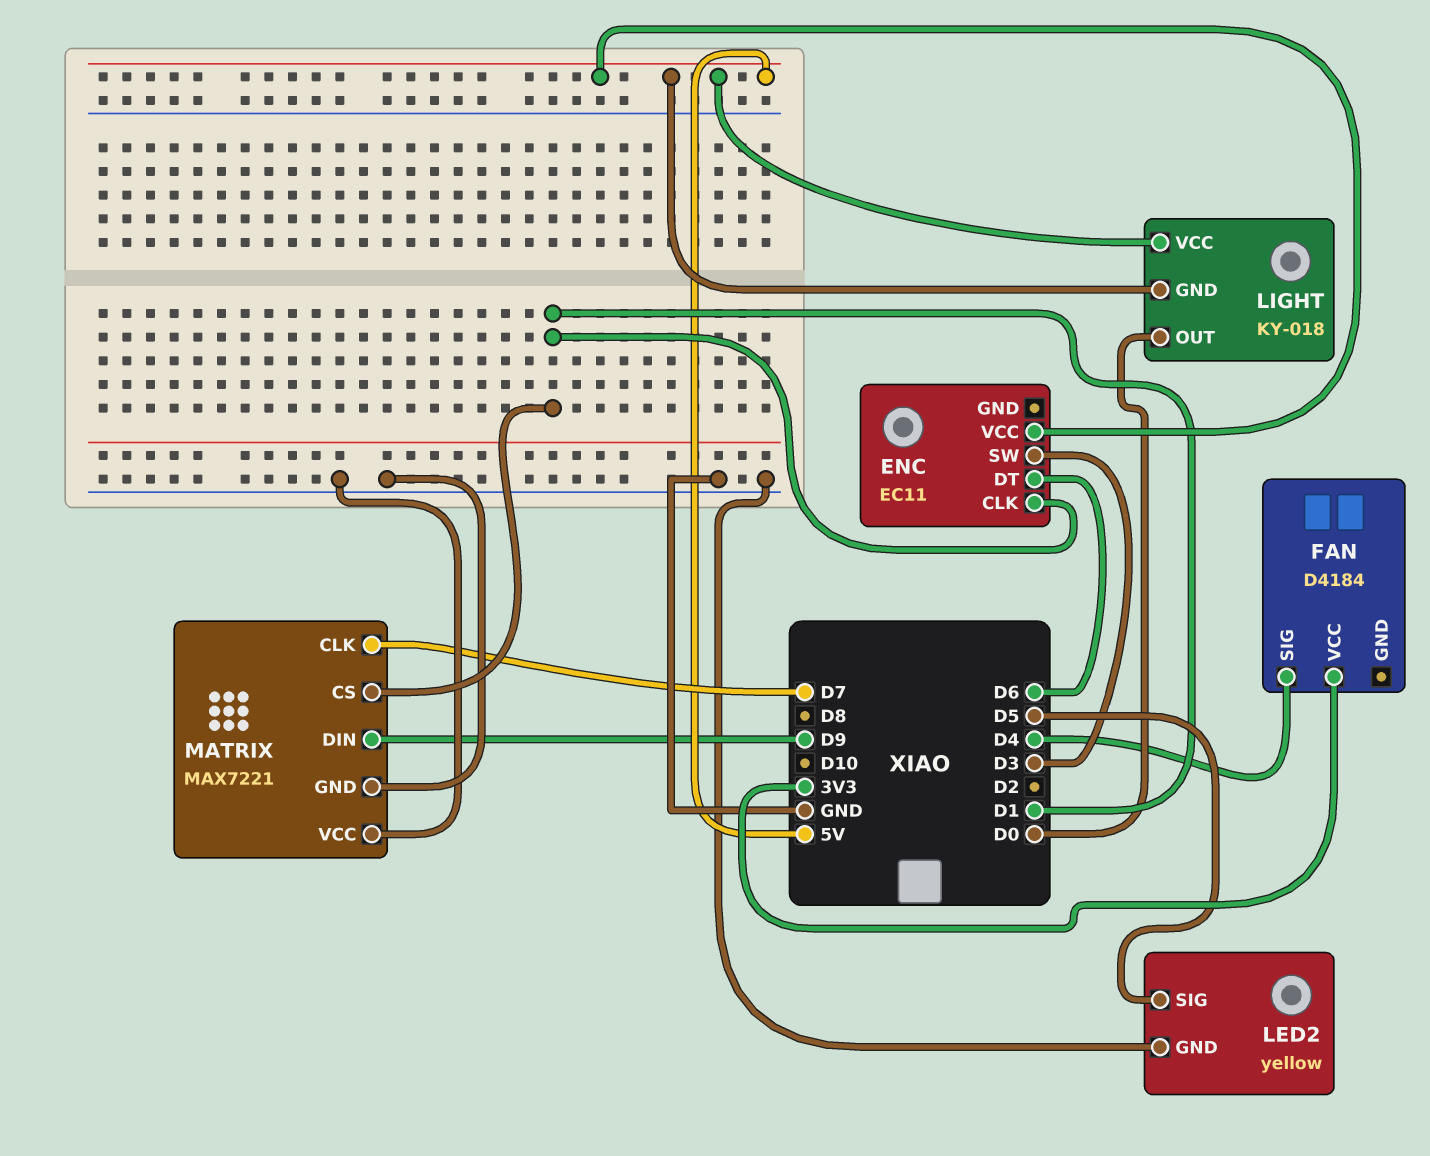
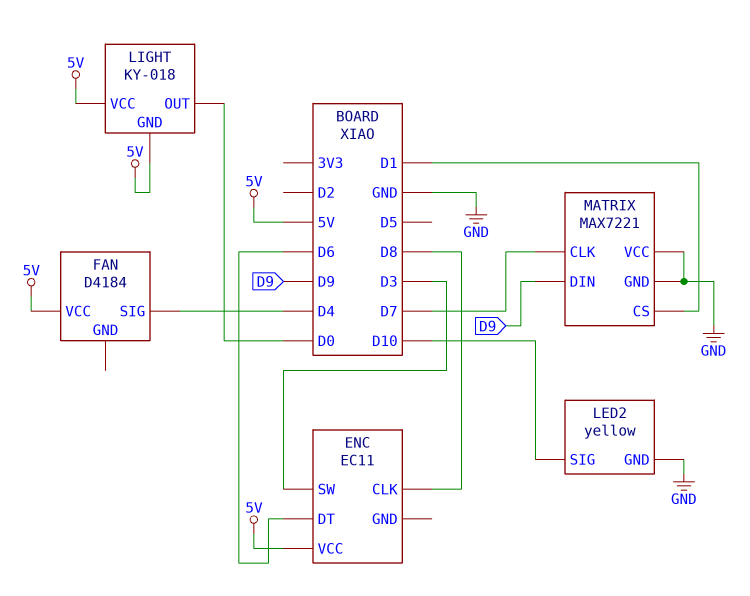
ENC pin CLK: D1 -> D8
FAN pin VCC: 3V3 -> 5V
LED2 pin SIG: D5 -> D10

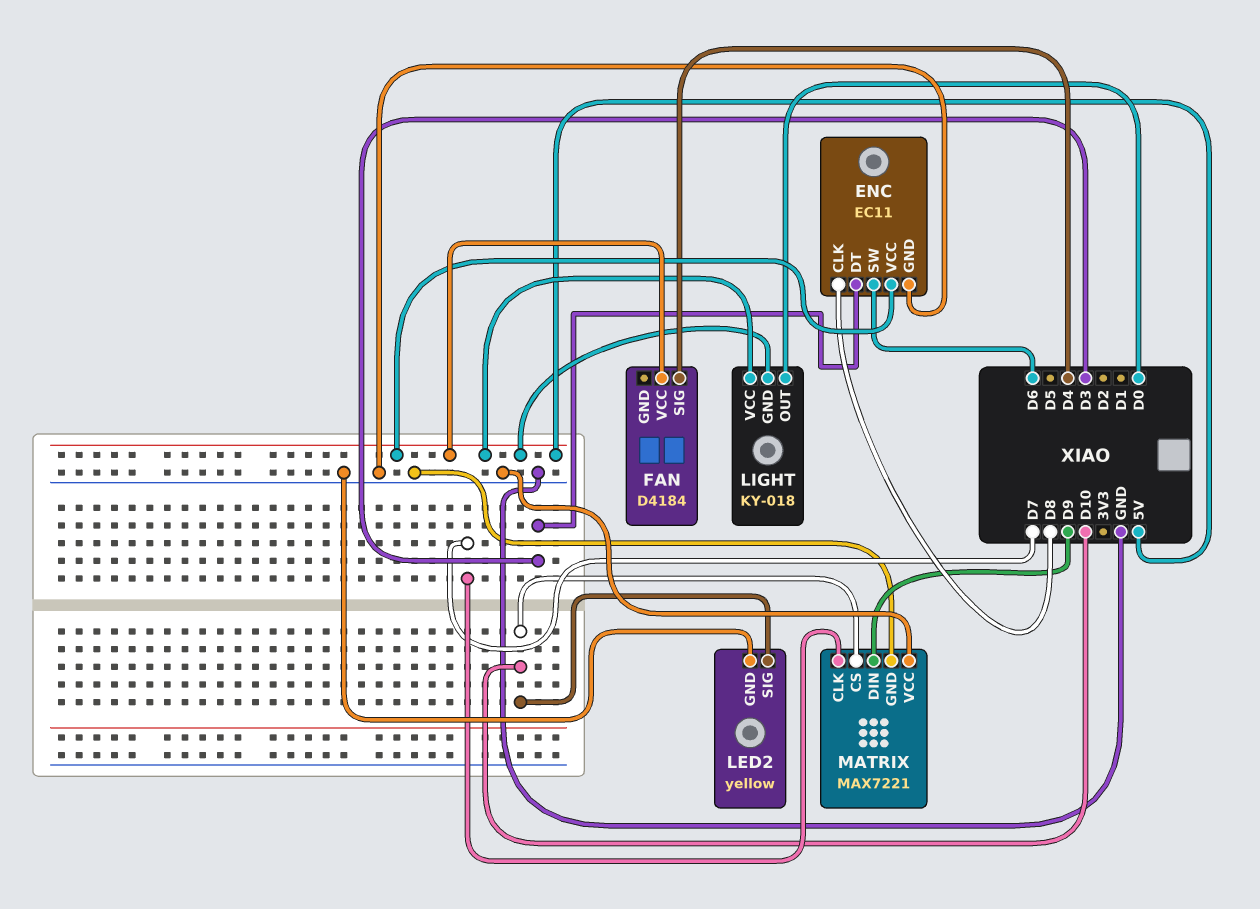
ENC pin DT: D6 -> D3
ENC pin GND: none -> GND
ENC pin SW: D3 -> D6
MATRIX pin CS: D1 -> D10

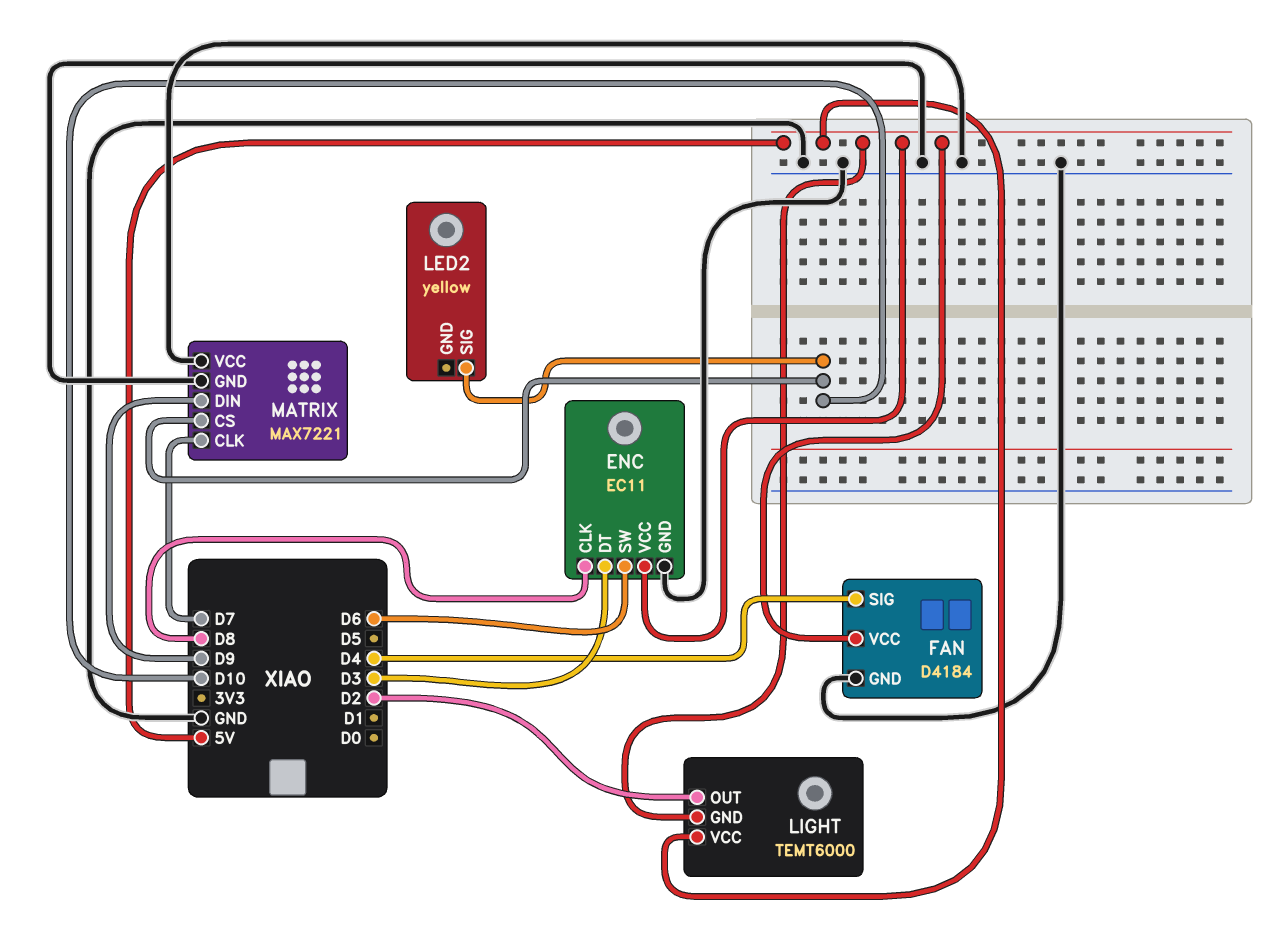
FAN pin GND: none -> GND
LED2 pin GND: GND -> none
LIGHT: KY-018 -> TEMT6000
LIGHT pin OUT: D0 -> D2

